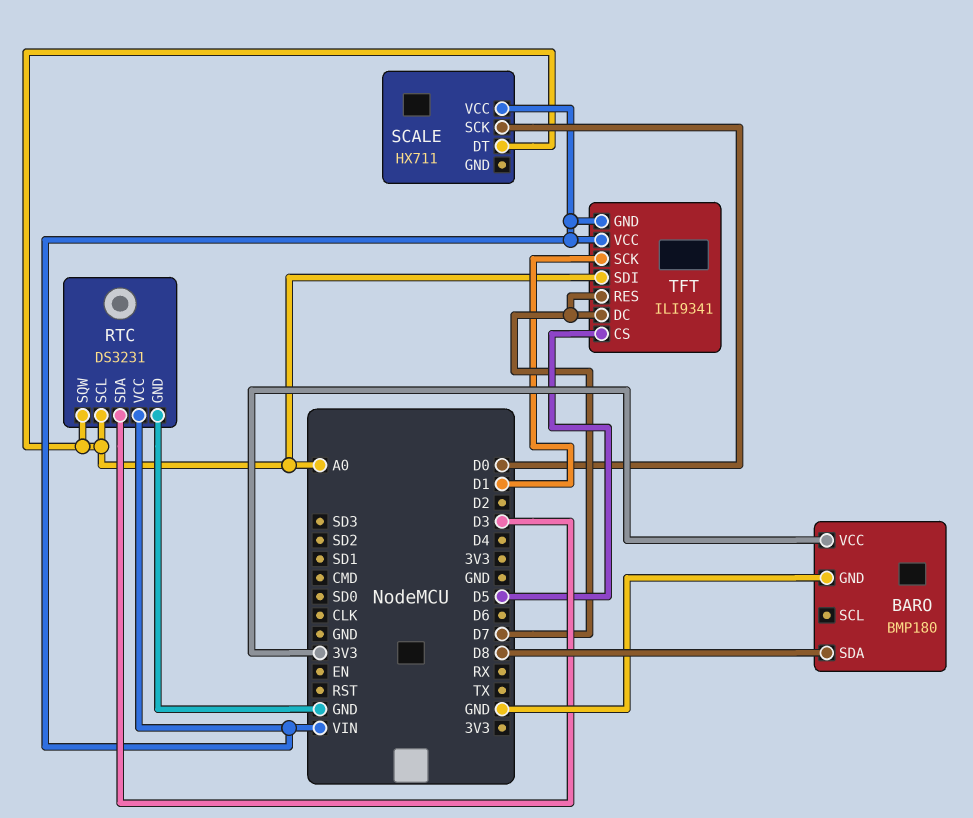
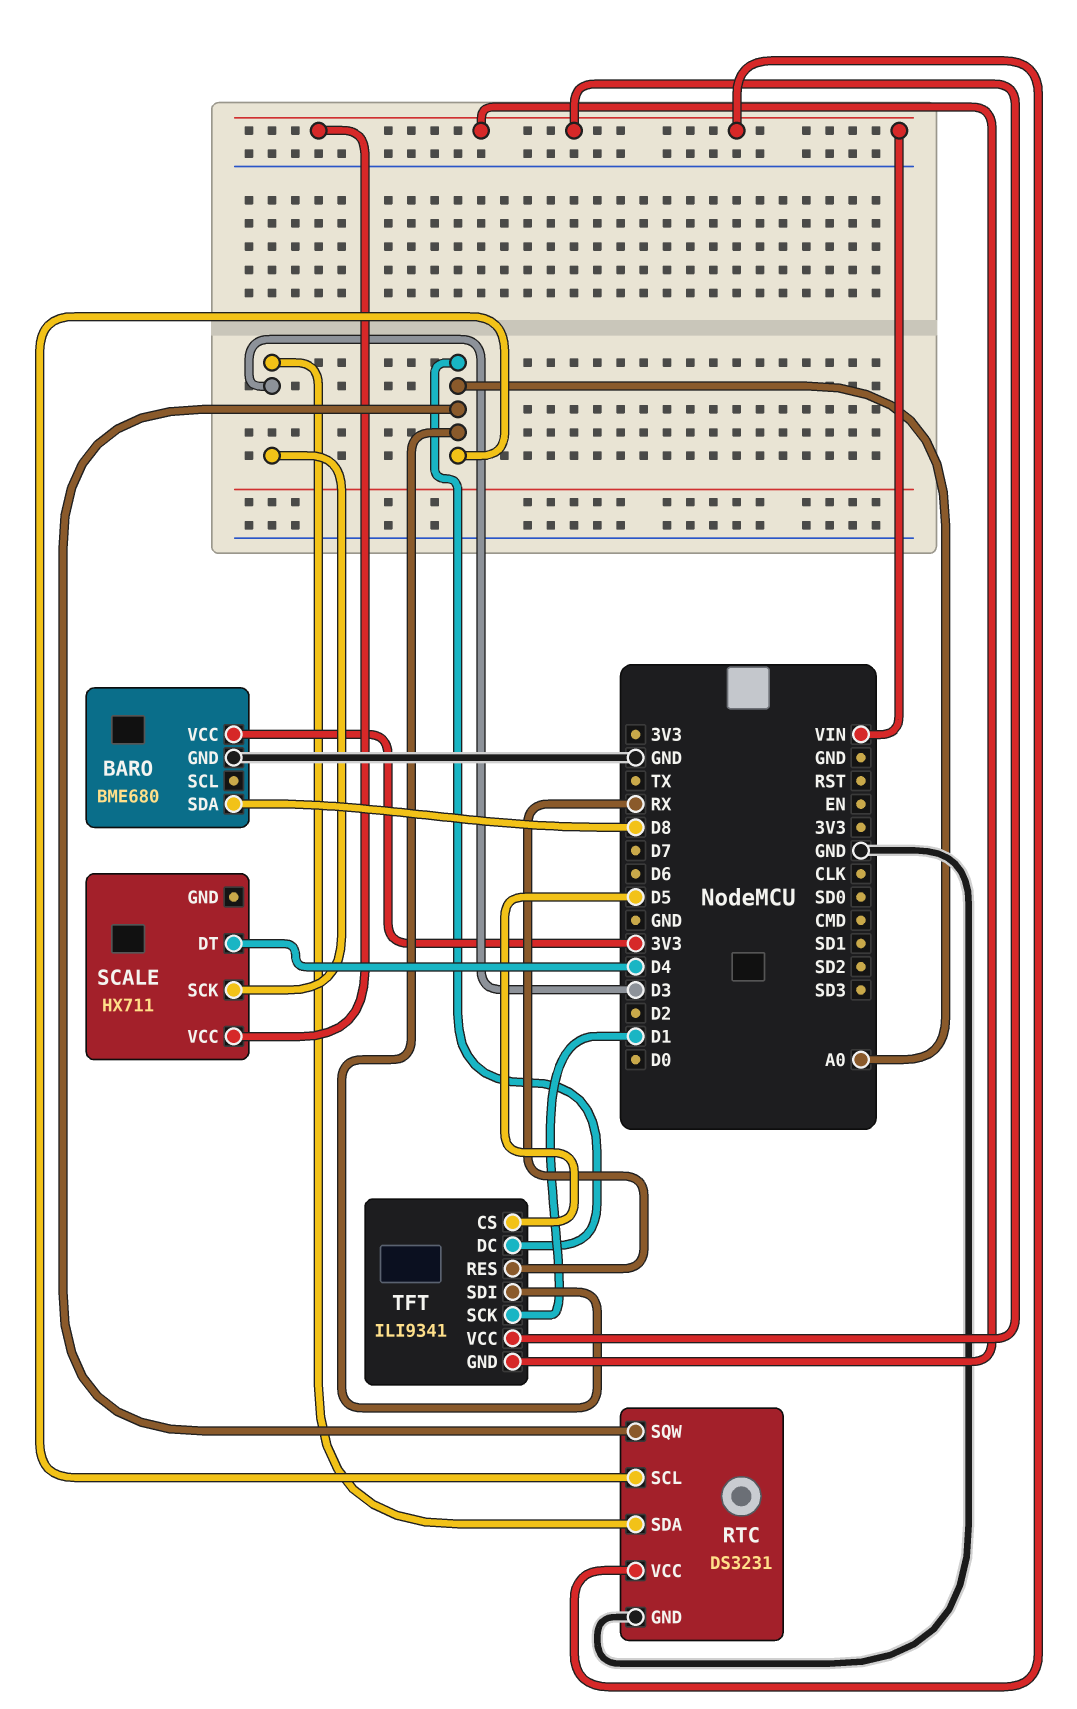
BARO: BMP180 -> BME680
SCALE pin DT: A0 -> D4
SCALE pin SCK: D0 -> D3
TFT pin DC: D7 -> A0
TFT pin RES: D7 -> RX

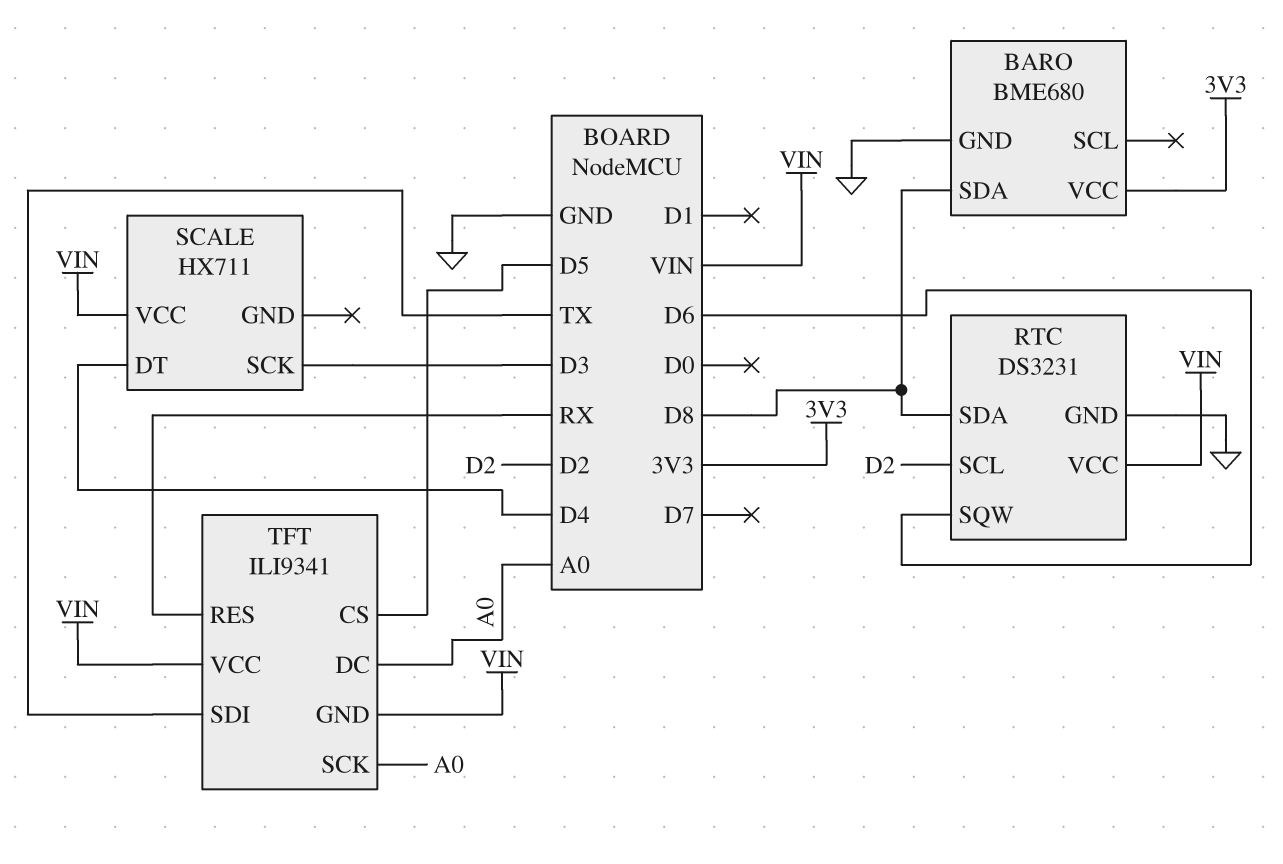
RTC pin SCL: A0 -> D2
RTC pin SDA: D3 -> D8
RTC pin SQW: A0 -> D6
TFT pin SCK: D1 -> A0
TFT pin SDI: A0 -> TX

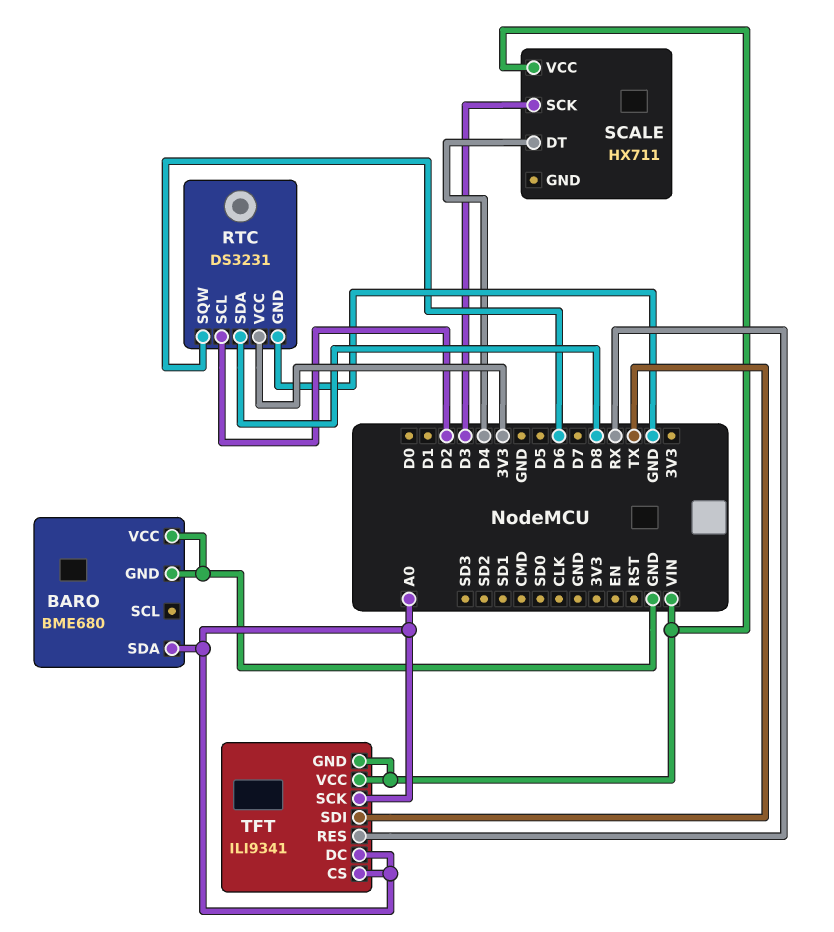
BARO pin SDA: D8 -> A0
BARO pin VCC: 3V3 -> GND
RTC pin VCC: VIN -> 3V3
TFT pin CS: D5 -> A0

